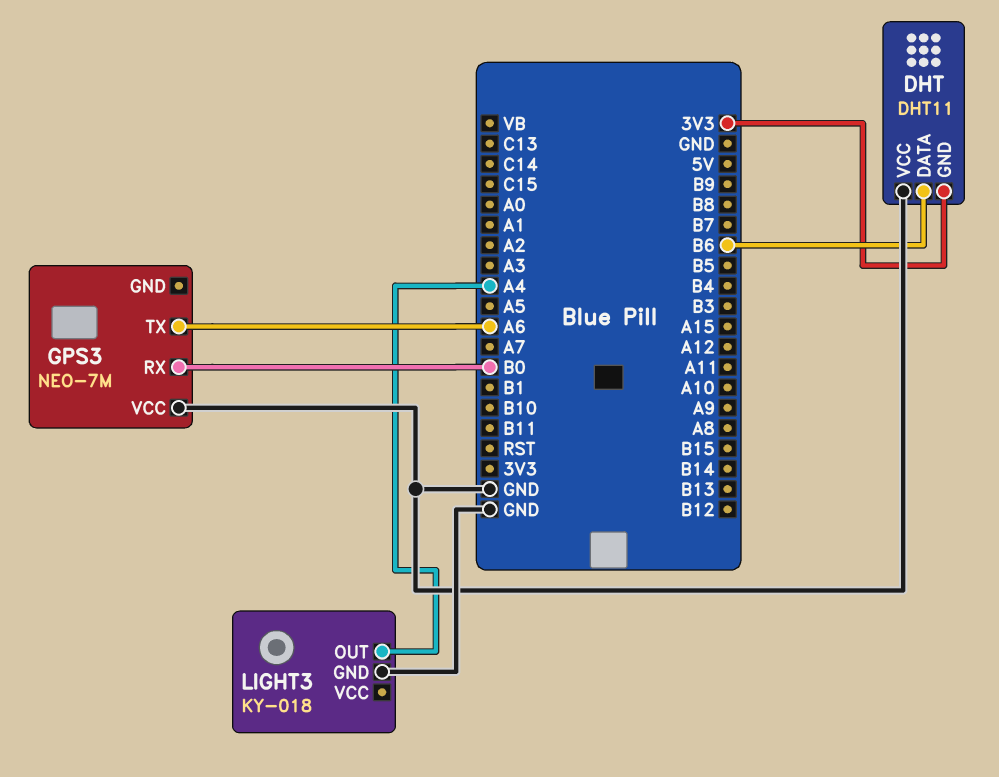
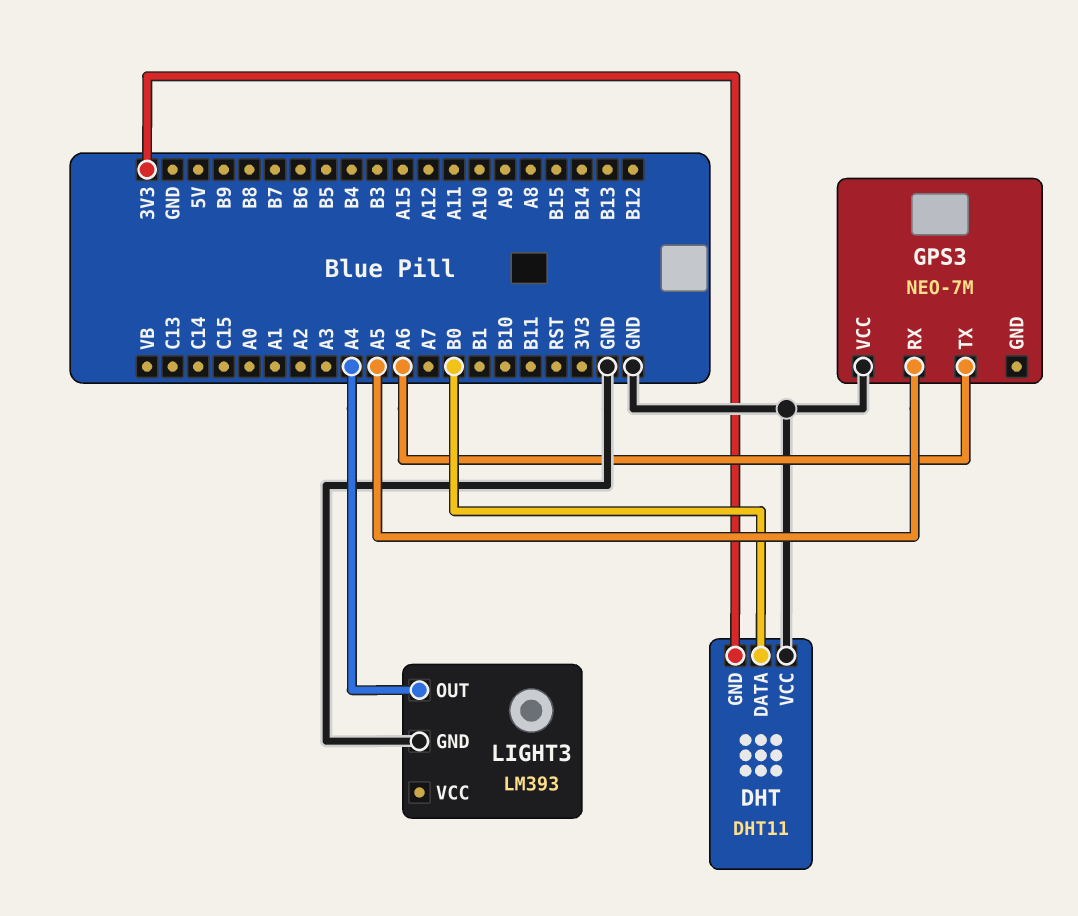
DHT pin DATA: B6 -> B0
GPS3 pin RX: B0 -> A5
LIGHT3: KY-018 -> LM393

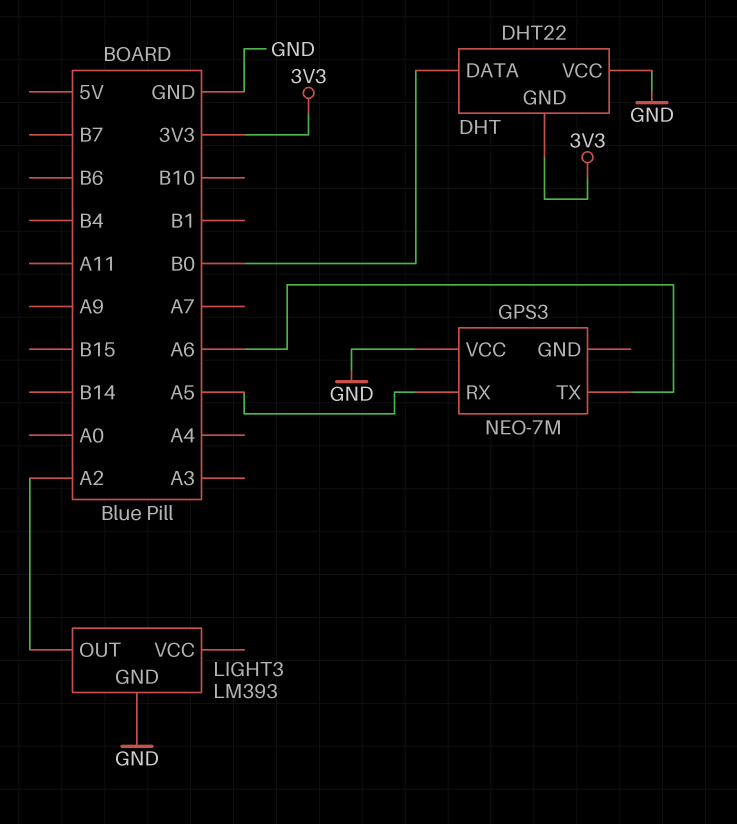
DHT: DHT11 -> DHT22
LIGHT3 pin OUT: A4 -> A2

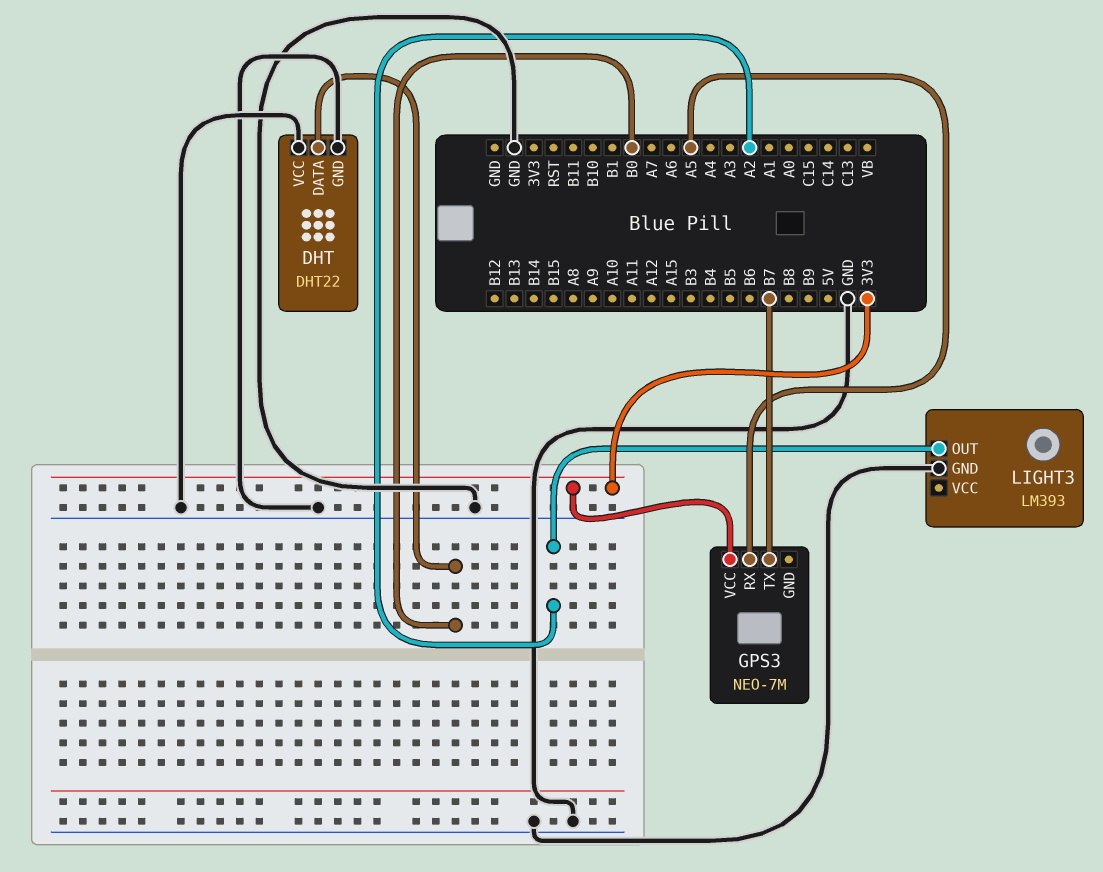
DHT pin GND: 3V3 -> GND
GPS3 pin TX: A6 -> B7
GPS3 pin VCC: GND -> 3V3

